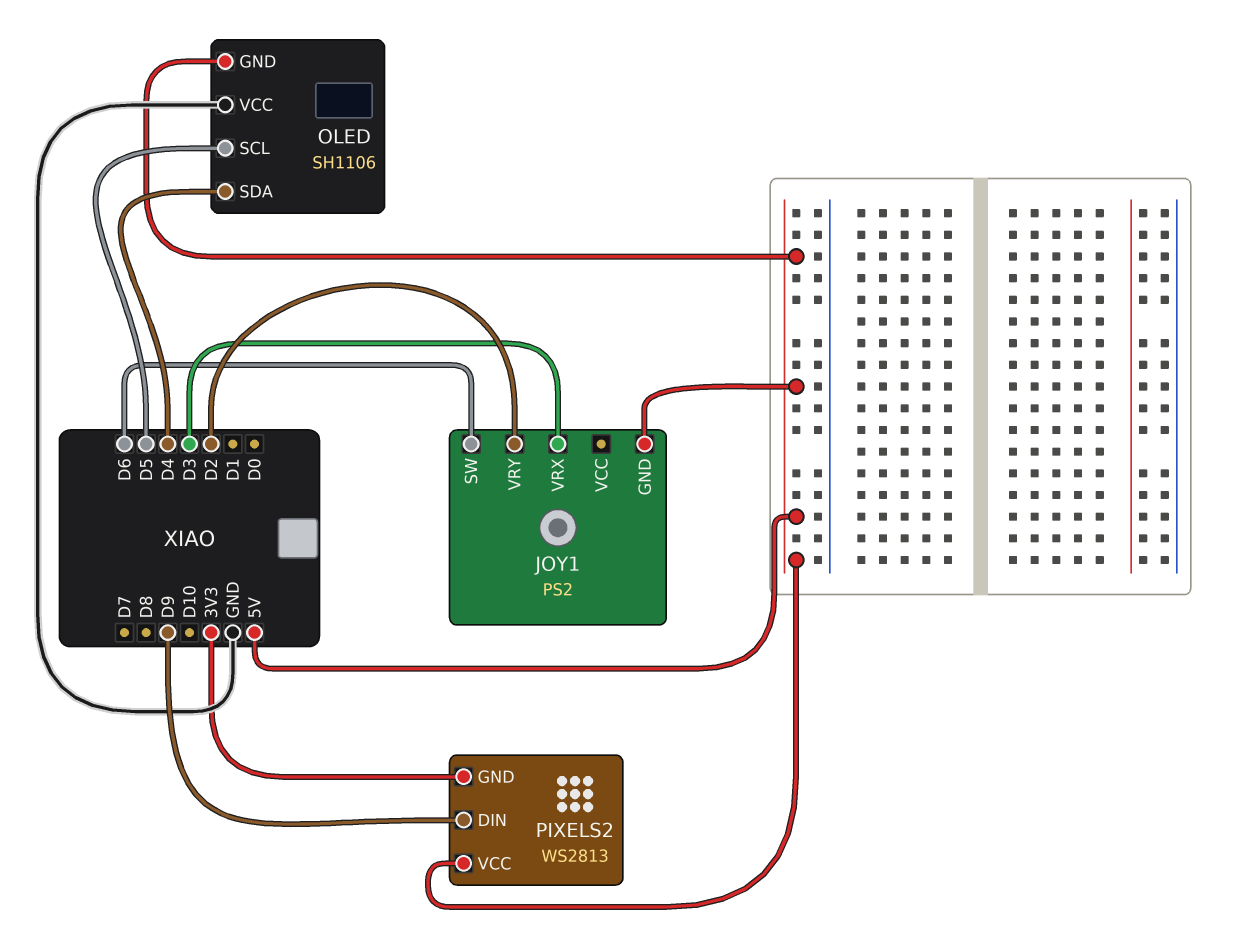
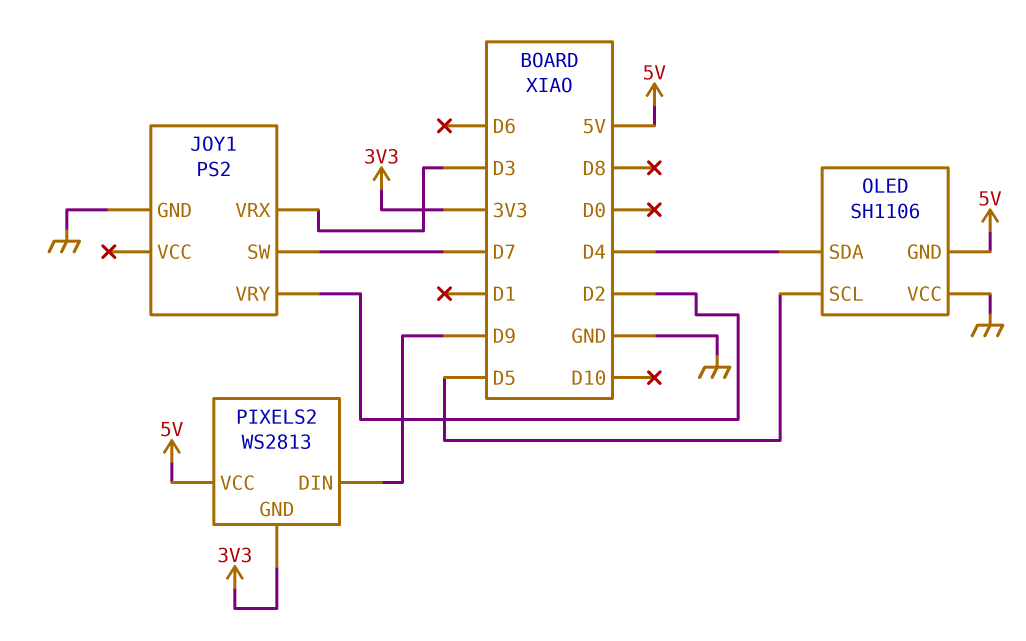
JOY1 pin GND: 5V -> GND
JOY1 pin SW: D6 -> D7

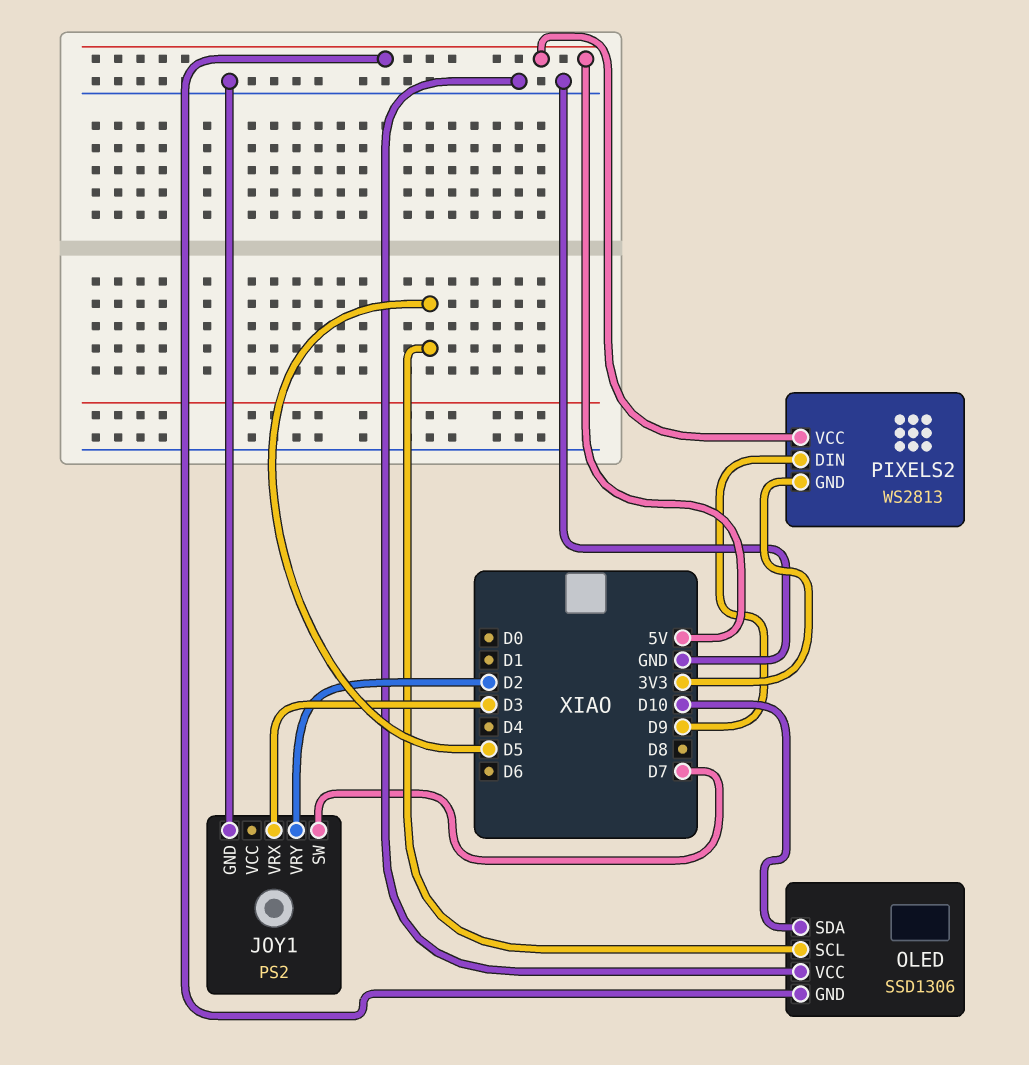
OLED: SH1106 -> SSD1306
OLED pin SDA: D4 -> D10

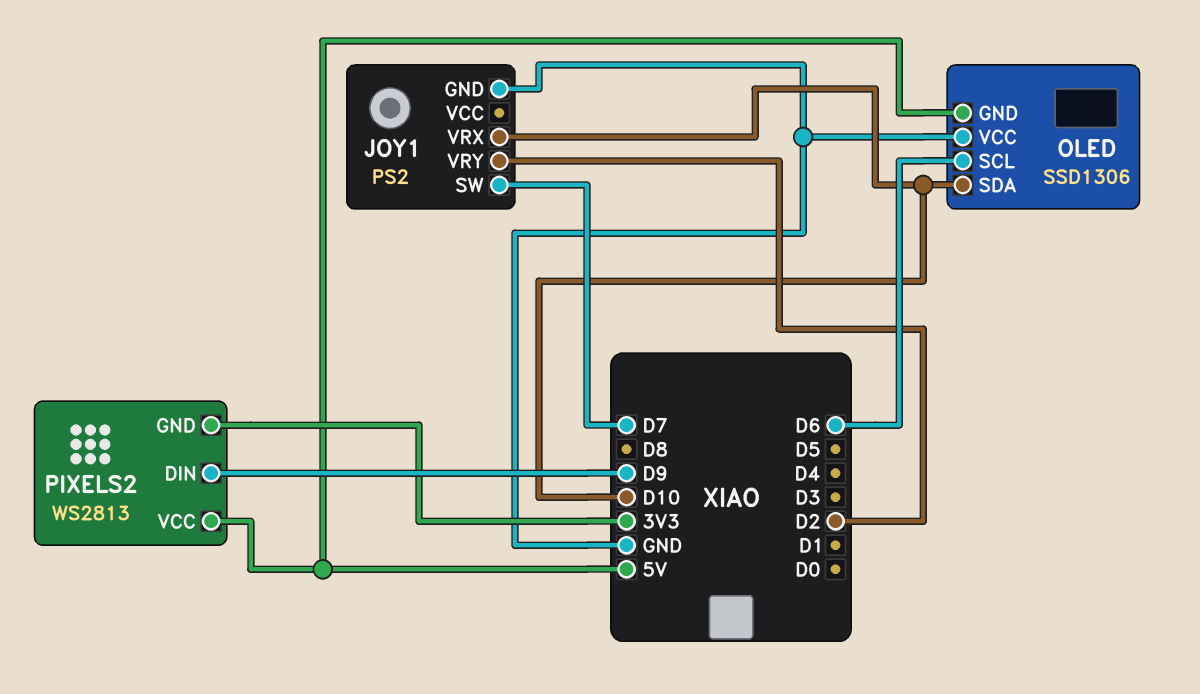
JOY1 pin VRX: D3 -> D10
OLED pin SCL: D5 -> D6

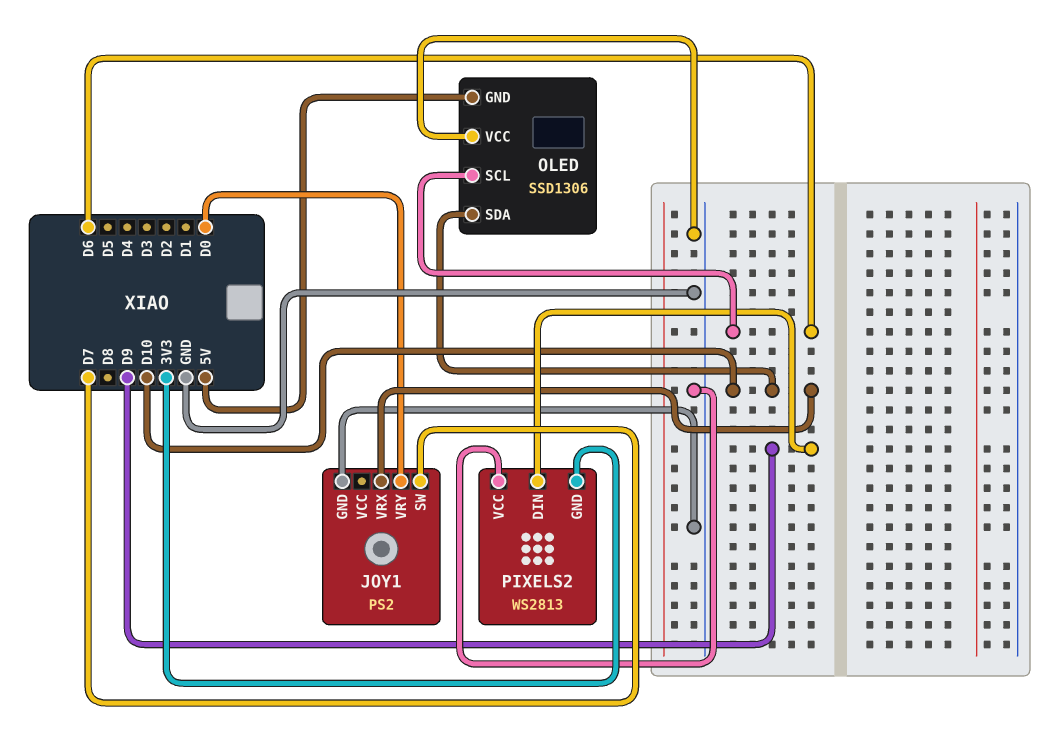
JOY1 pin VRY: D2 -> D0
PIXELS2 pin VCC: 5V -> GND

